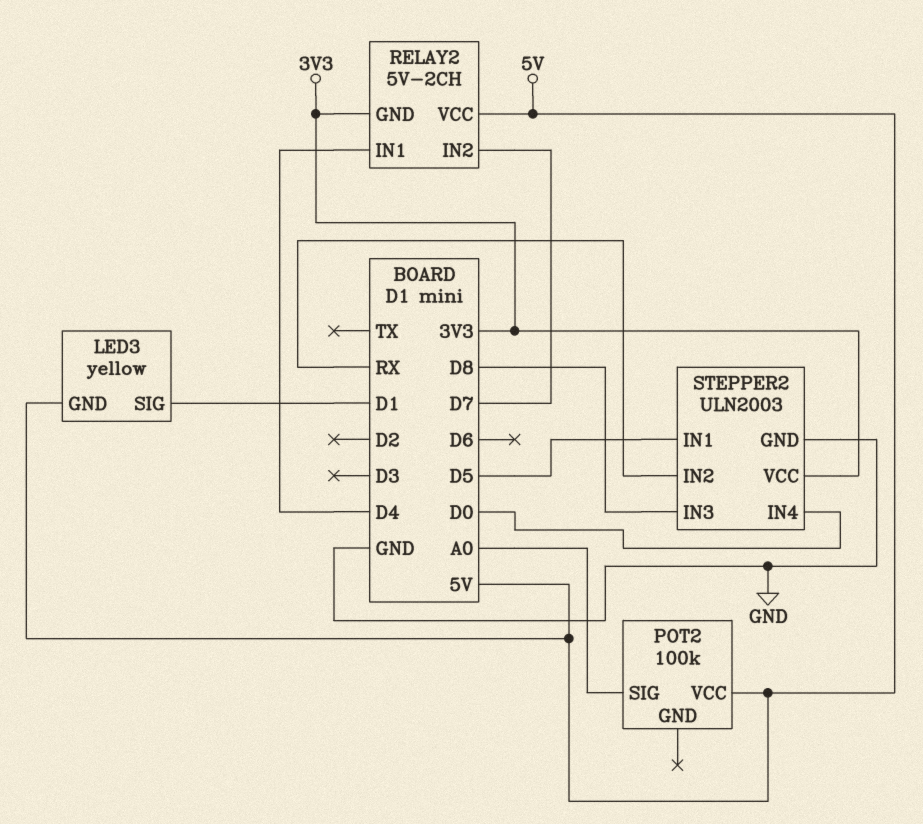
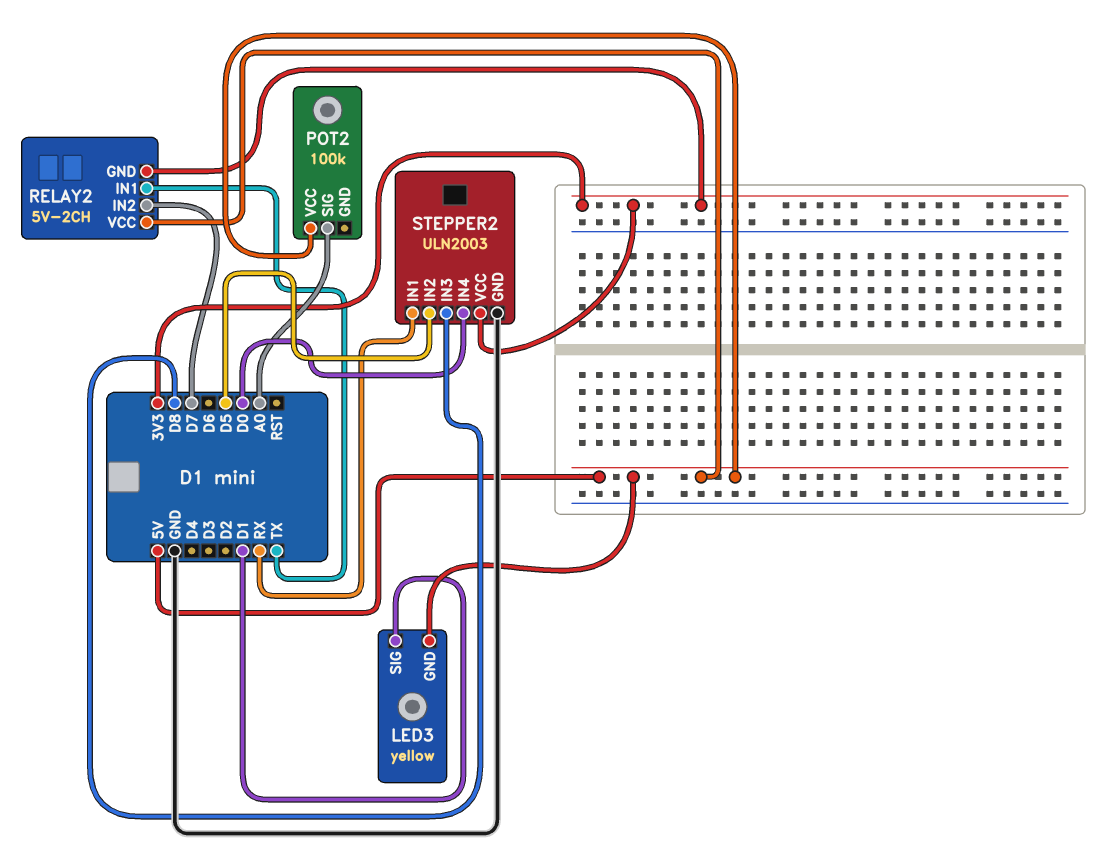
RELAY2 pin IN1: D4 -> TX
STEPPER2 pin IN1: D5 -> RX
STEPPER2 pin IN2: RX -> D5

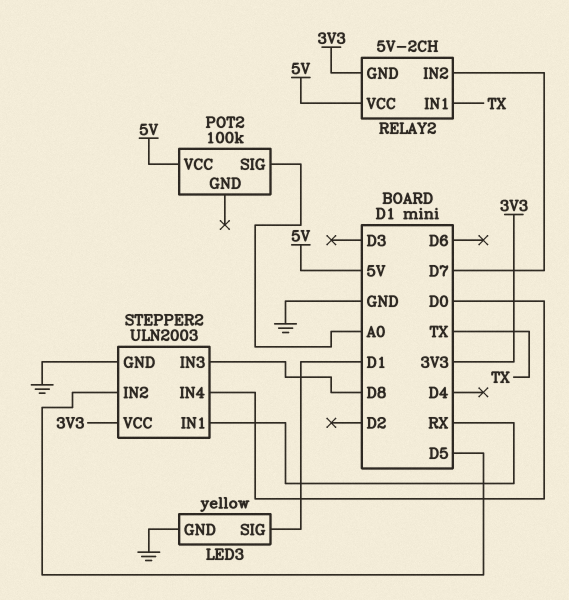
LED3 pin GND: 5V -> GND

